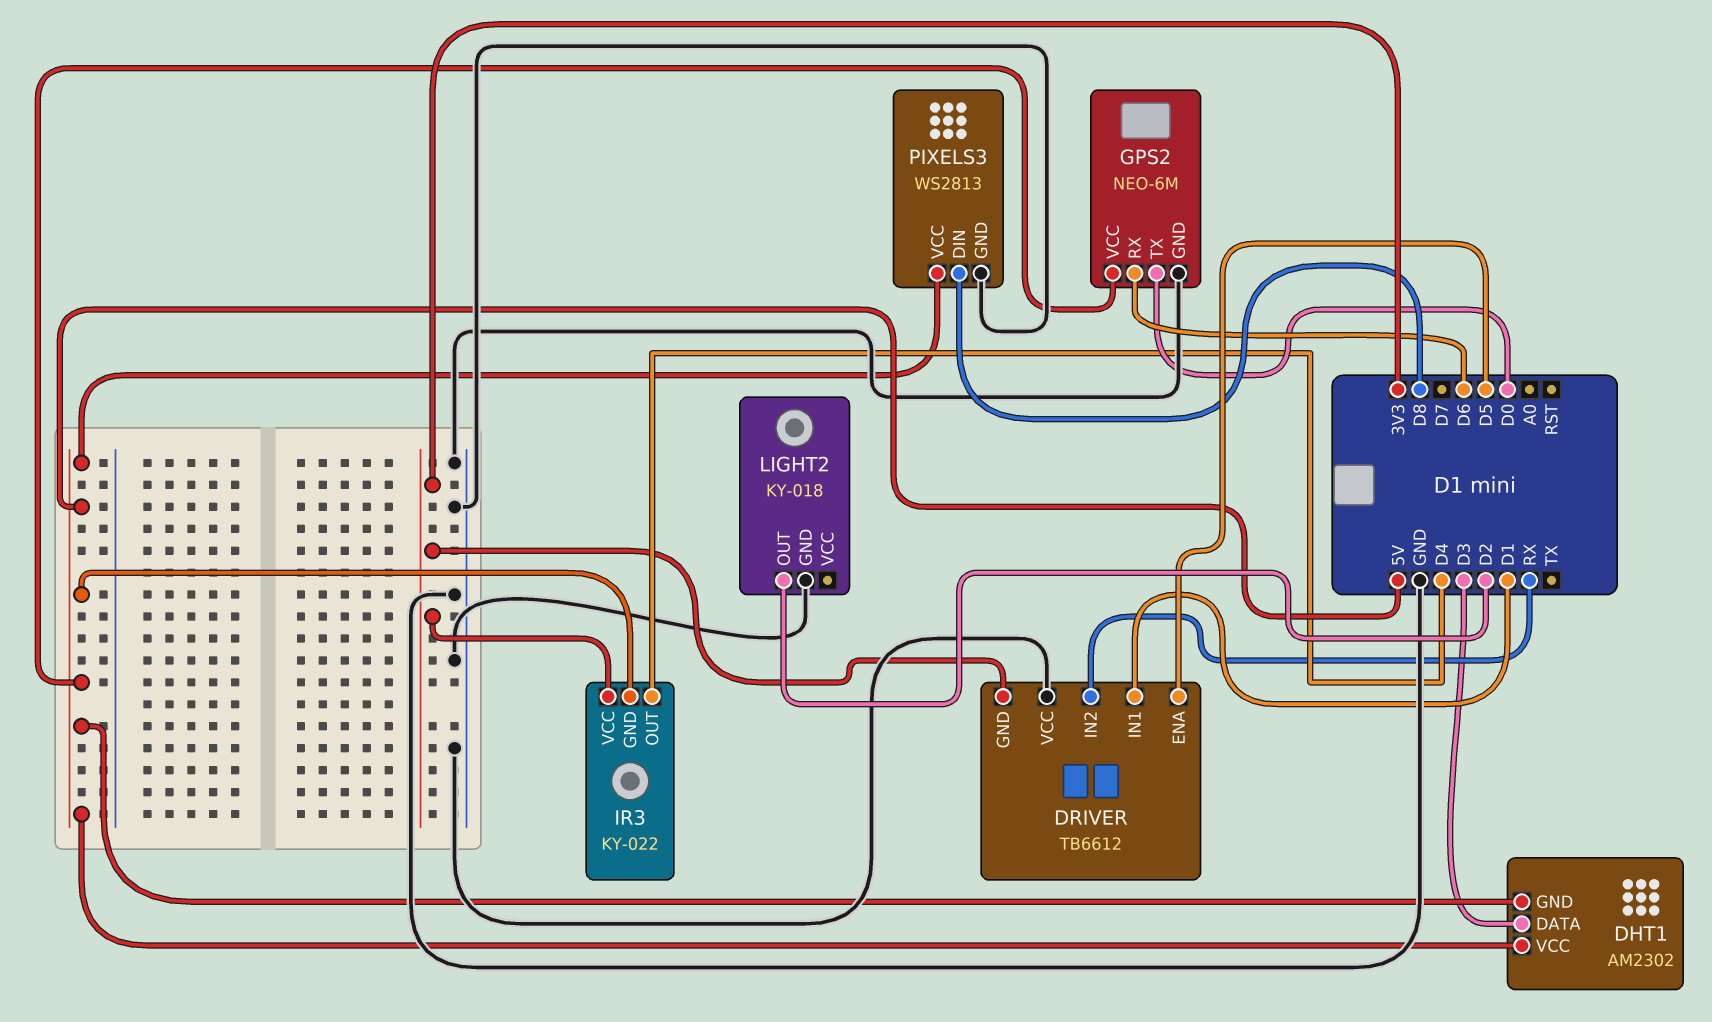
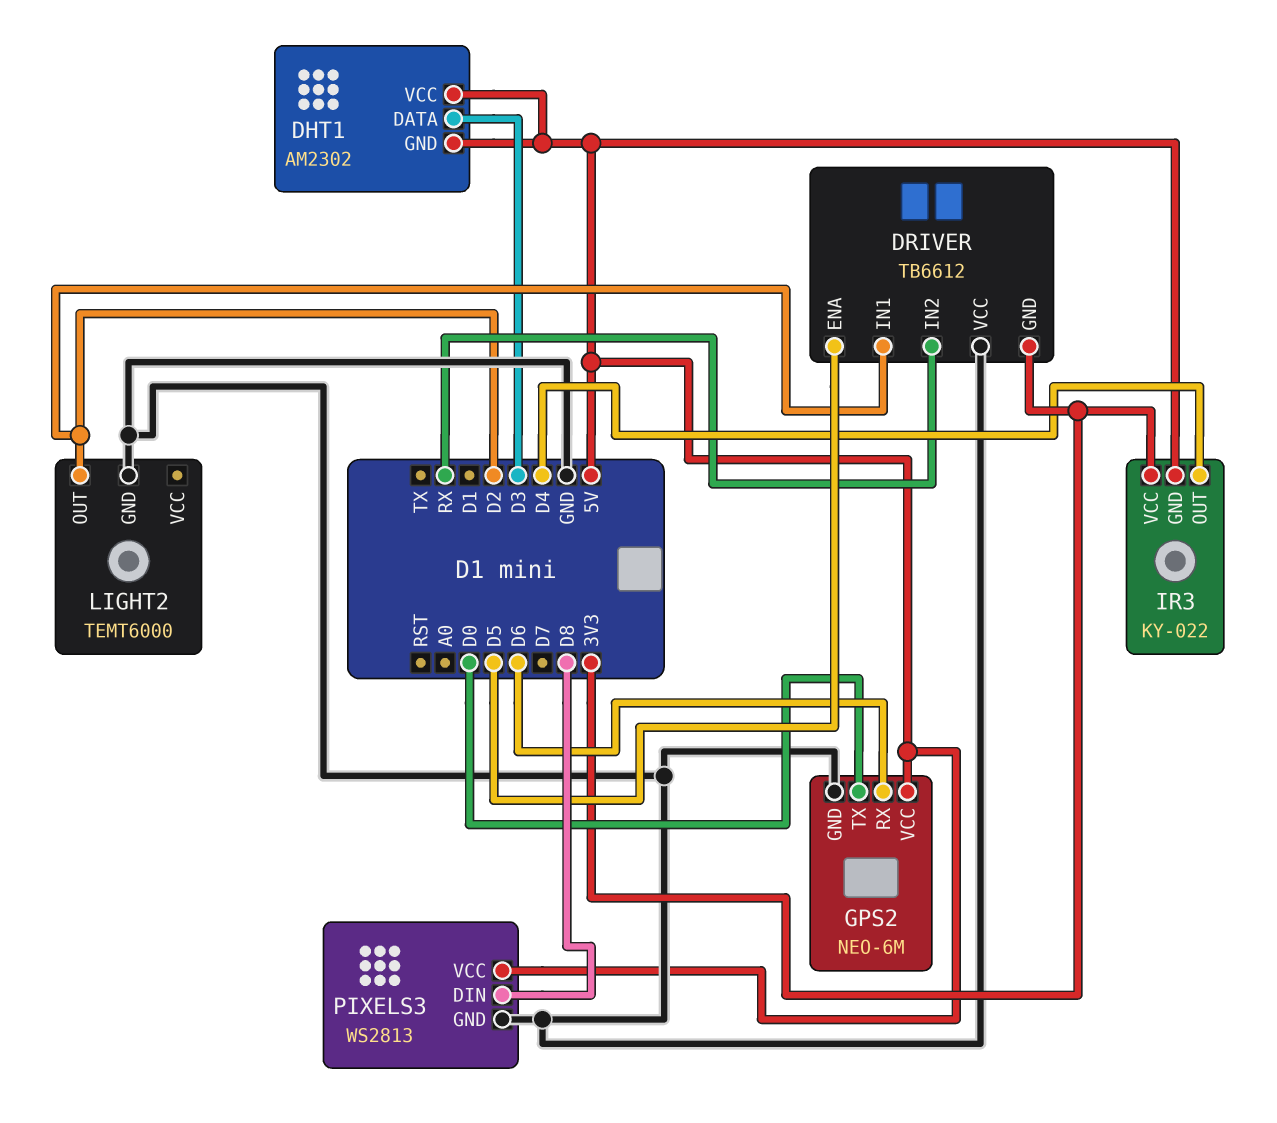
DRIVER pin IN1: D1 -> D2
LIGHT2: KY-018 -> TEMT6000

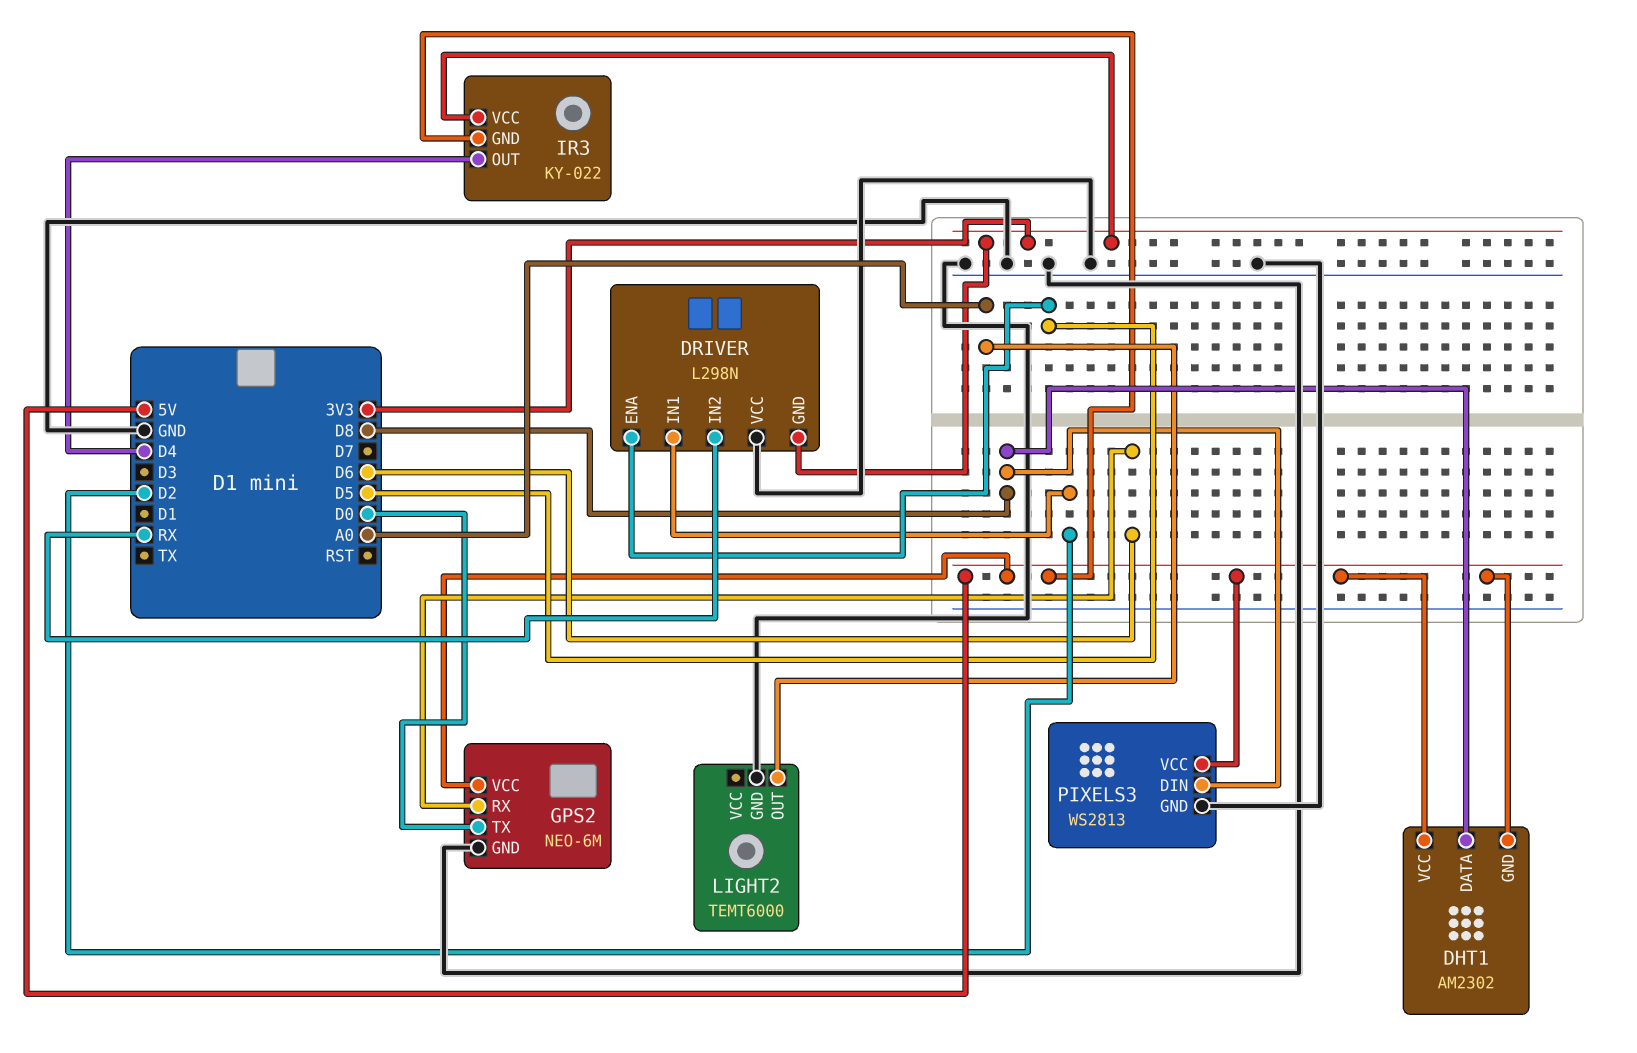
DHT1 pin DATA: D3 -> D8
DRIVER: TB6612 -> L298N
LIGHT2 pin OUT: D2 -> A0

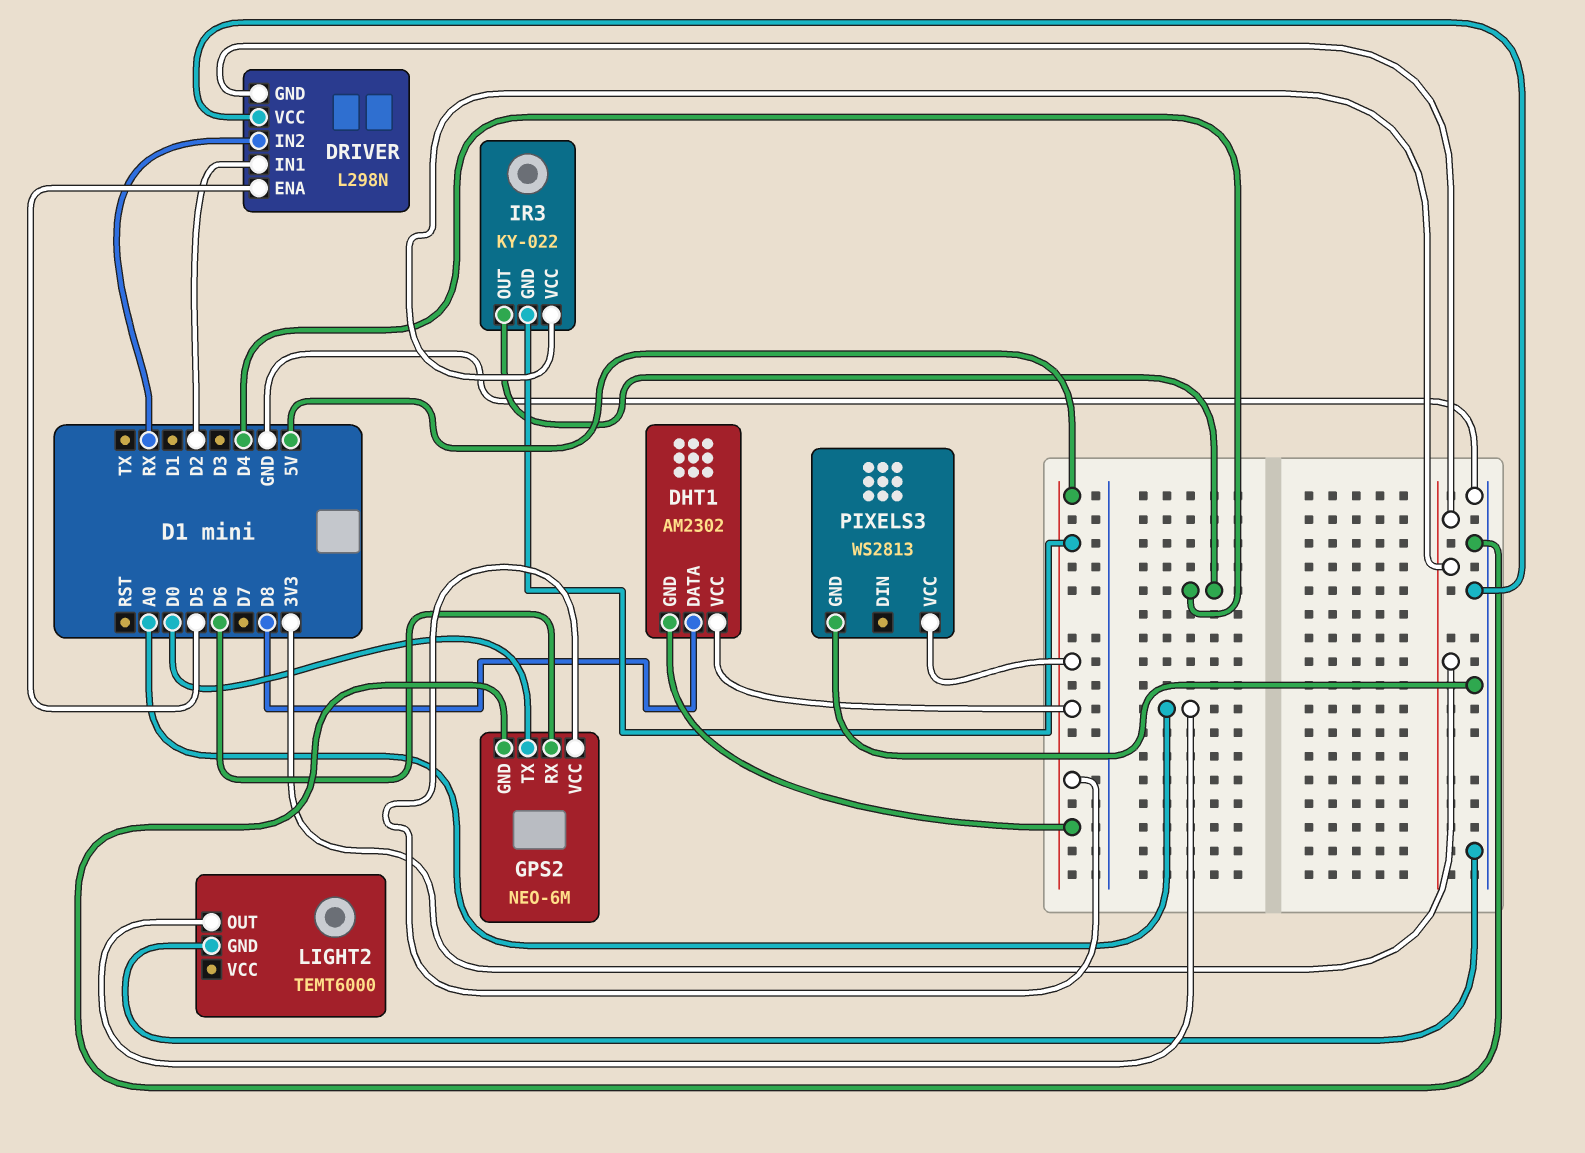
PIXELS3 pin DIN: D8 -> none

